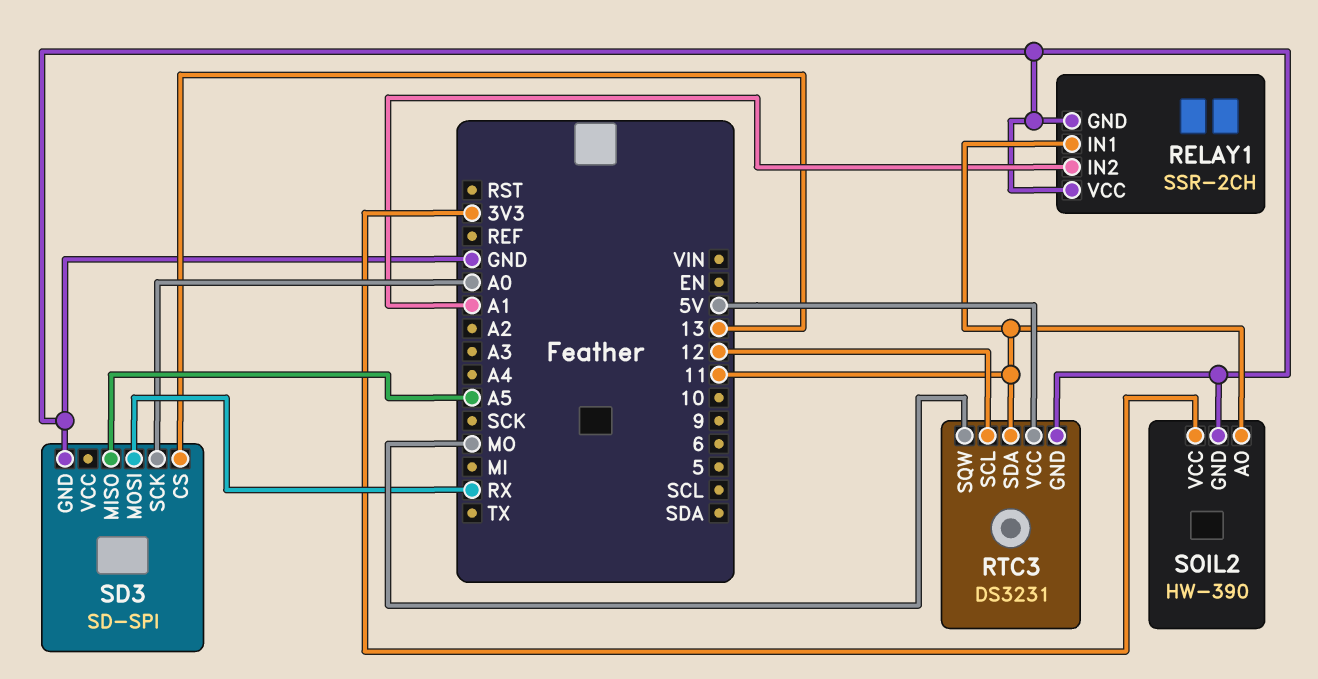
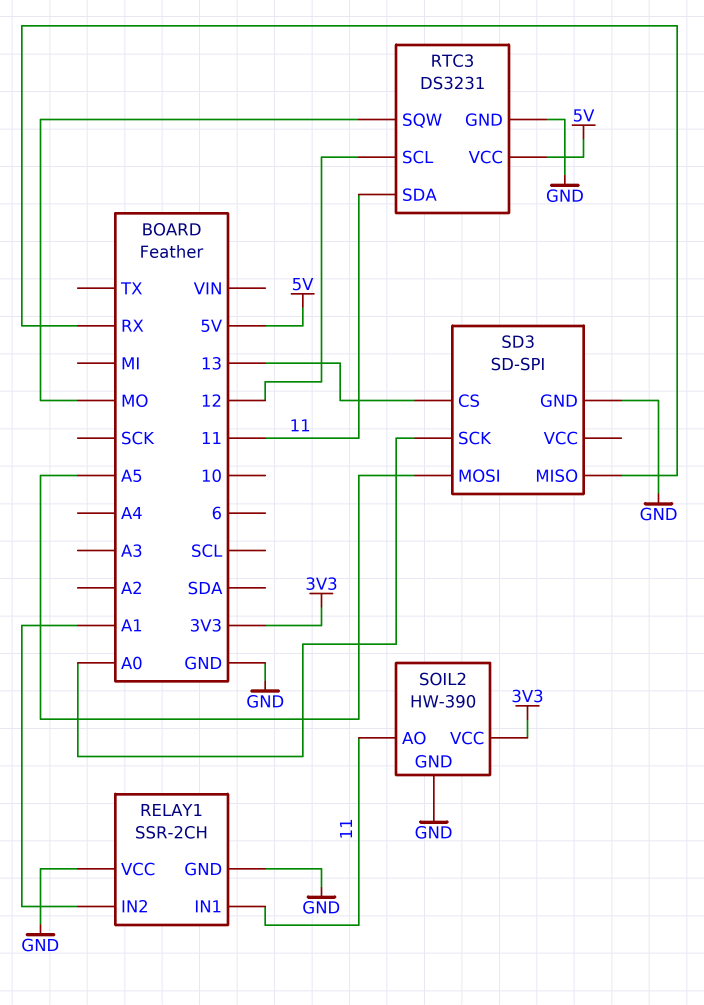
SD3 pin MISO: A5 -> RX
SD3 pin MOSI: RX -> A5

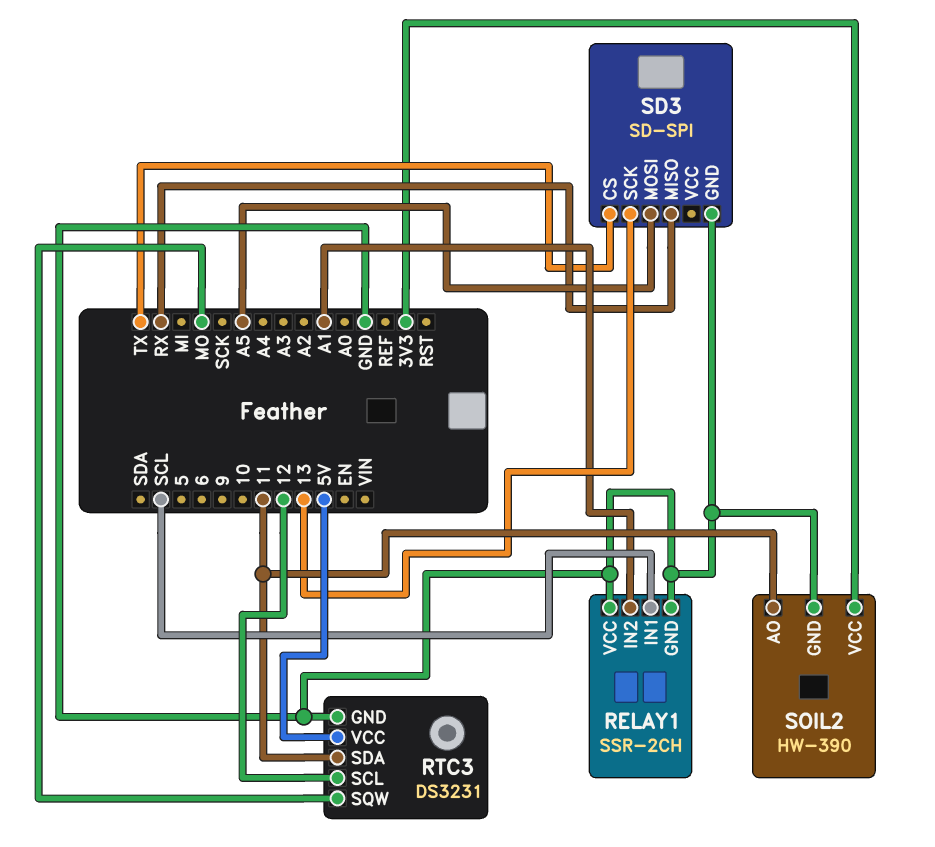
RELAY1 pin IN1: 11 -> SCL
SD3 pin CS: 13 -> TX
SD3 pin SCK: A0 -> 13

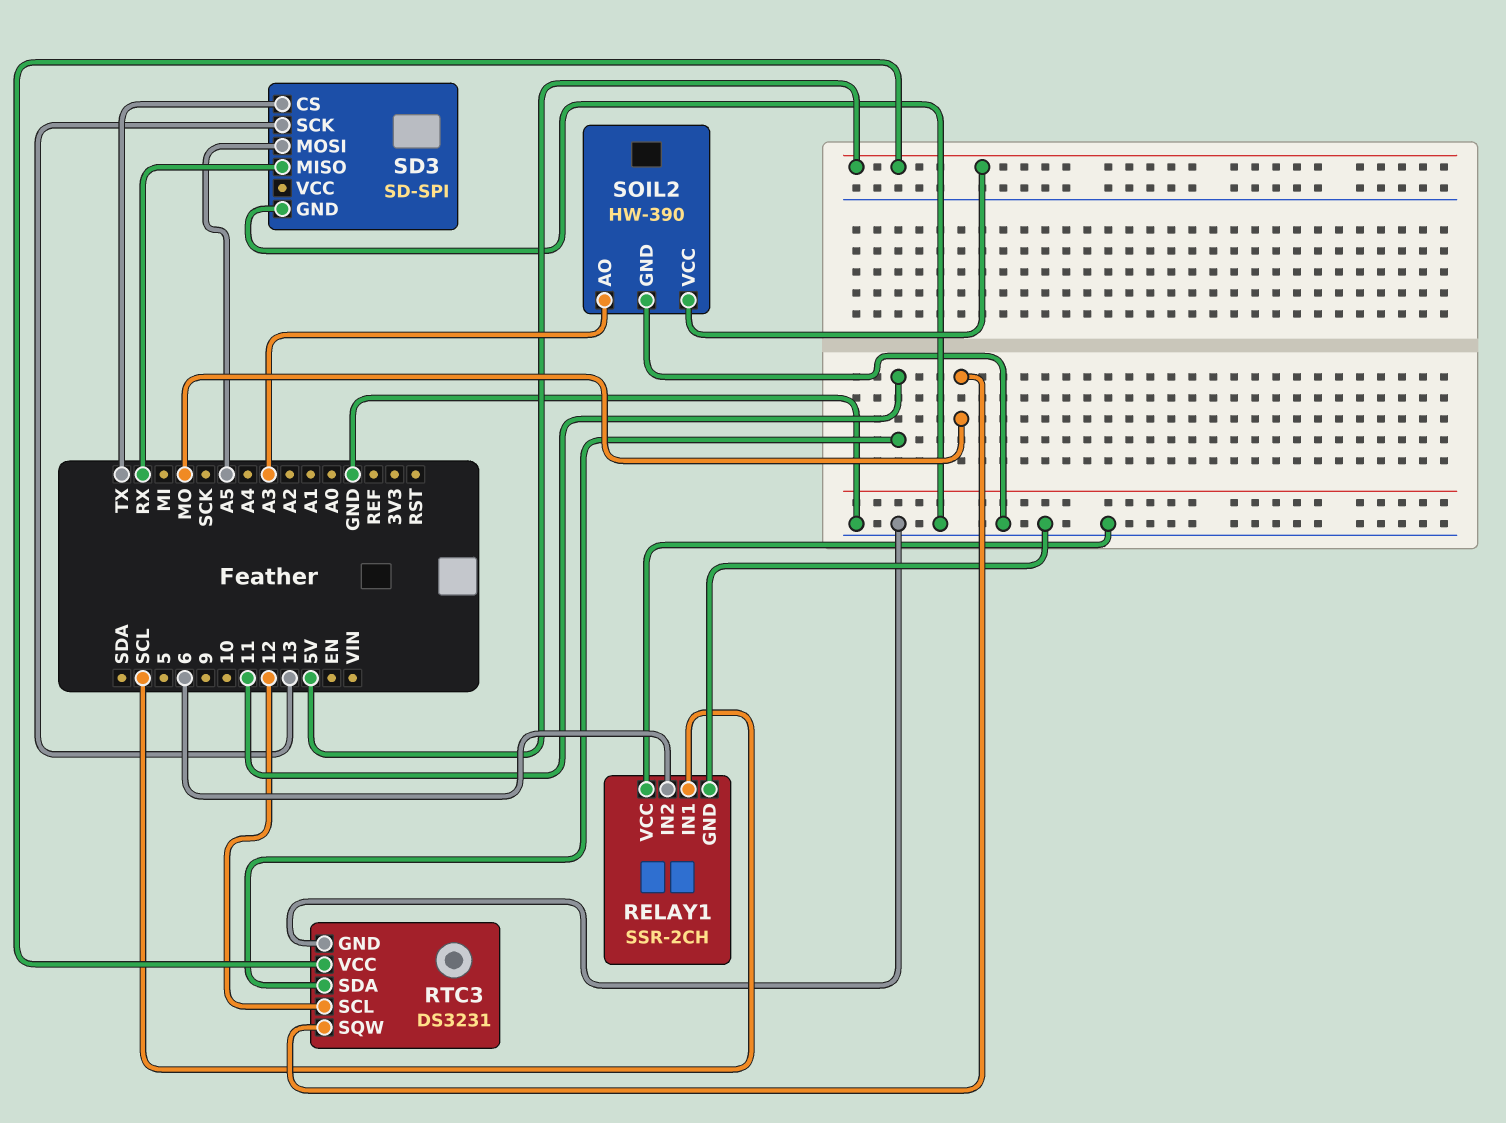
RELAY1 pin IN2: A1 -> 6
SOIL2 pin AO: 11 -> A3
SOIL2 pin VCC: 3V3 -> 5V

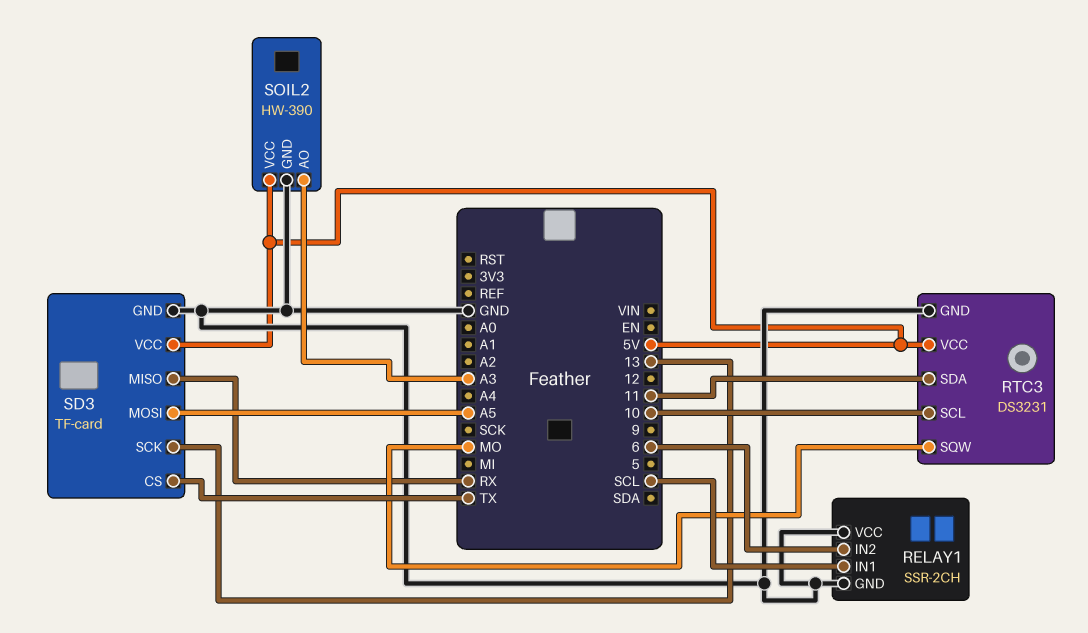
RTC3 pin SCL: 12 -> 10
SD3: SD-SPI -> TF-card
SD3 pin VCC: none -> 5V

